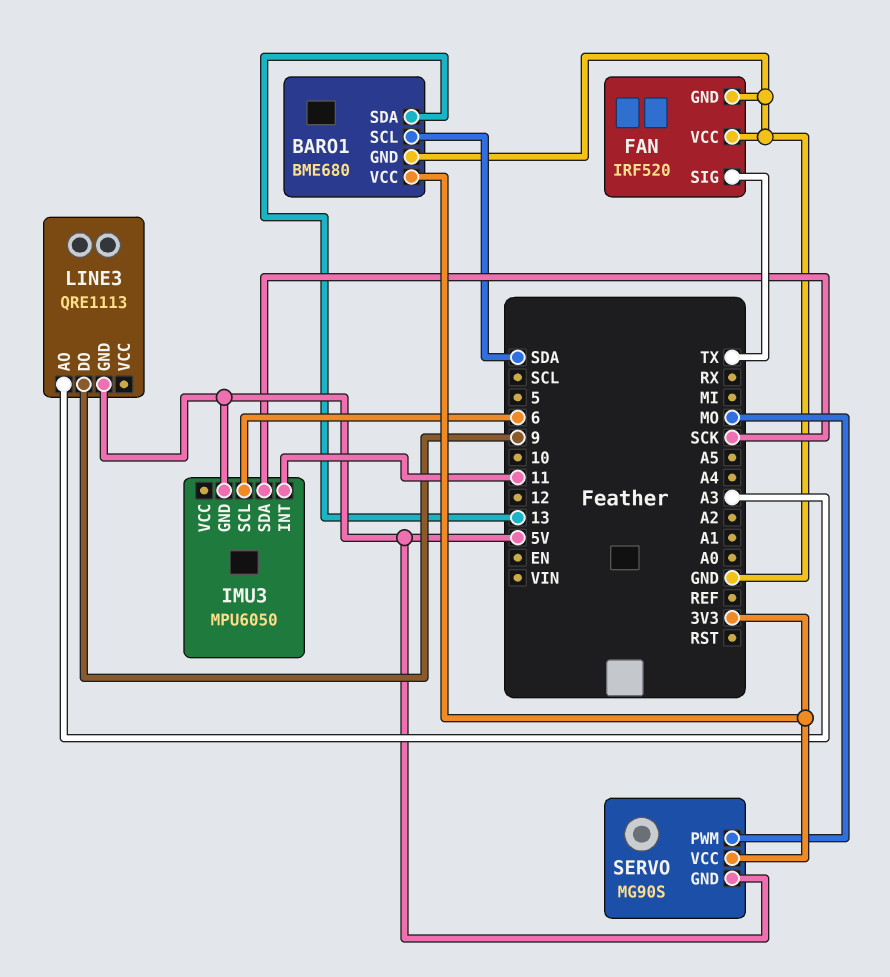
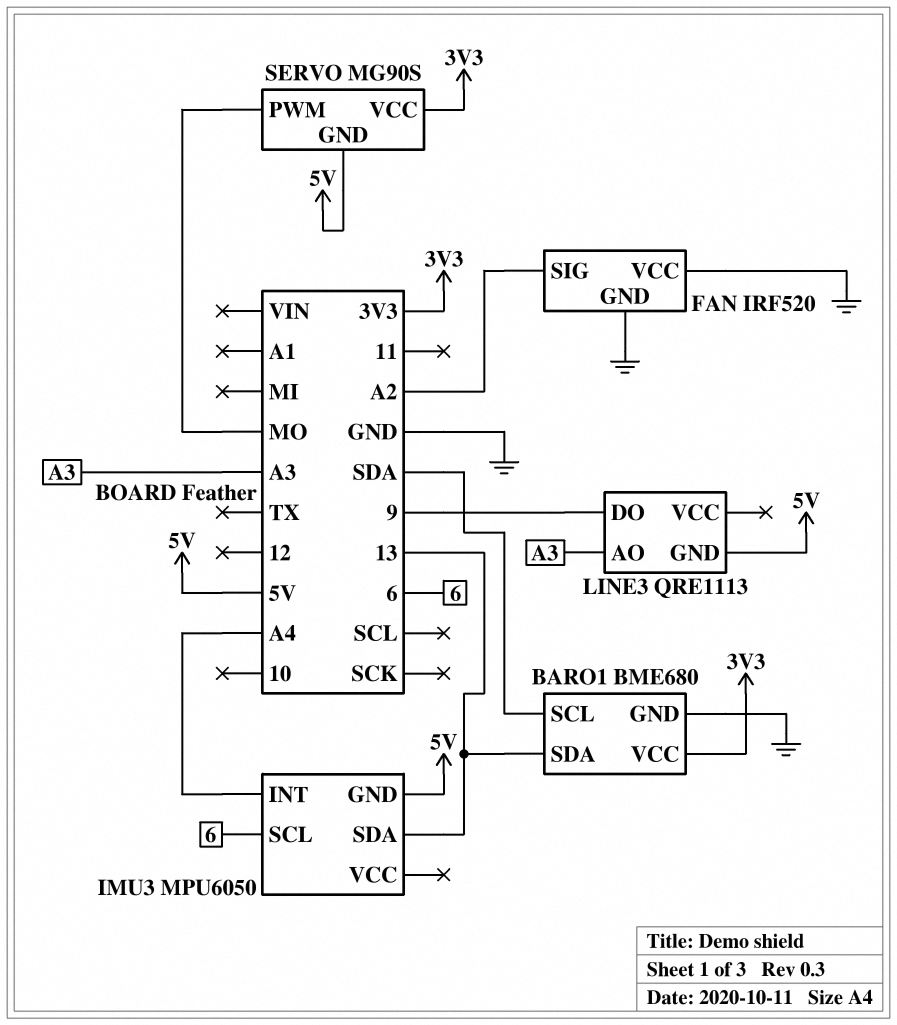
FAN pin SIG: TX -> A2
IMU3 pin INT: 11 -> A4
IMU3 pin SDA: SCK -> 13

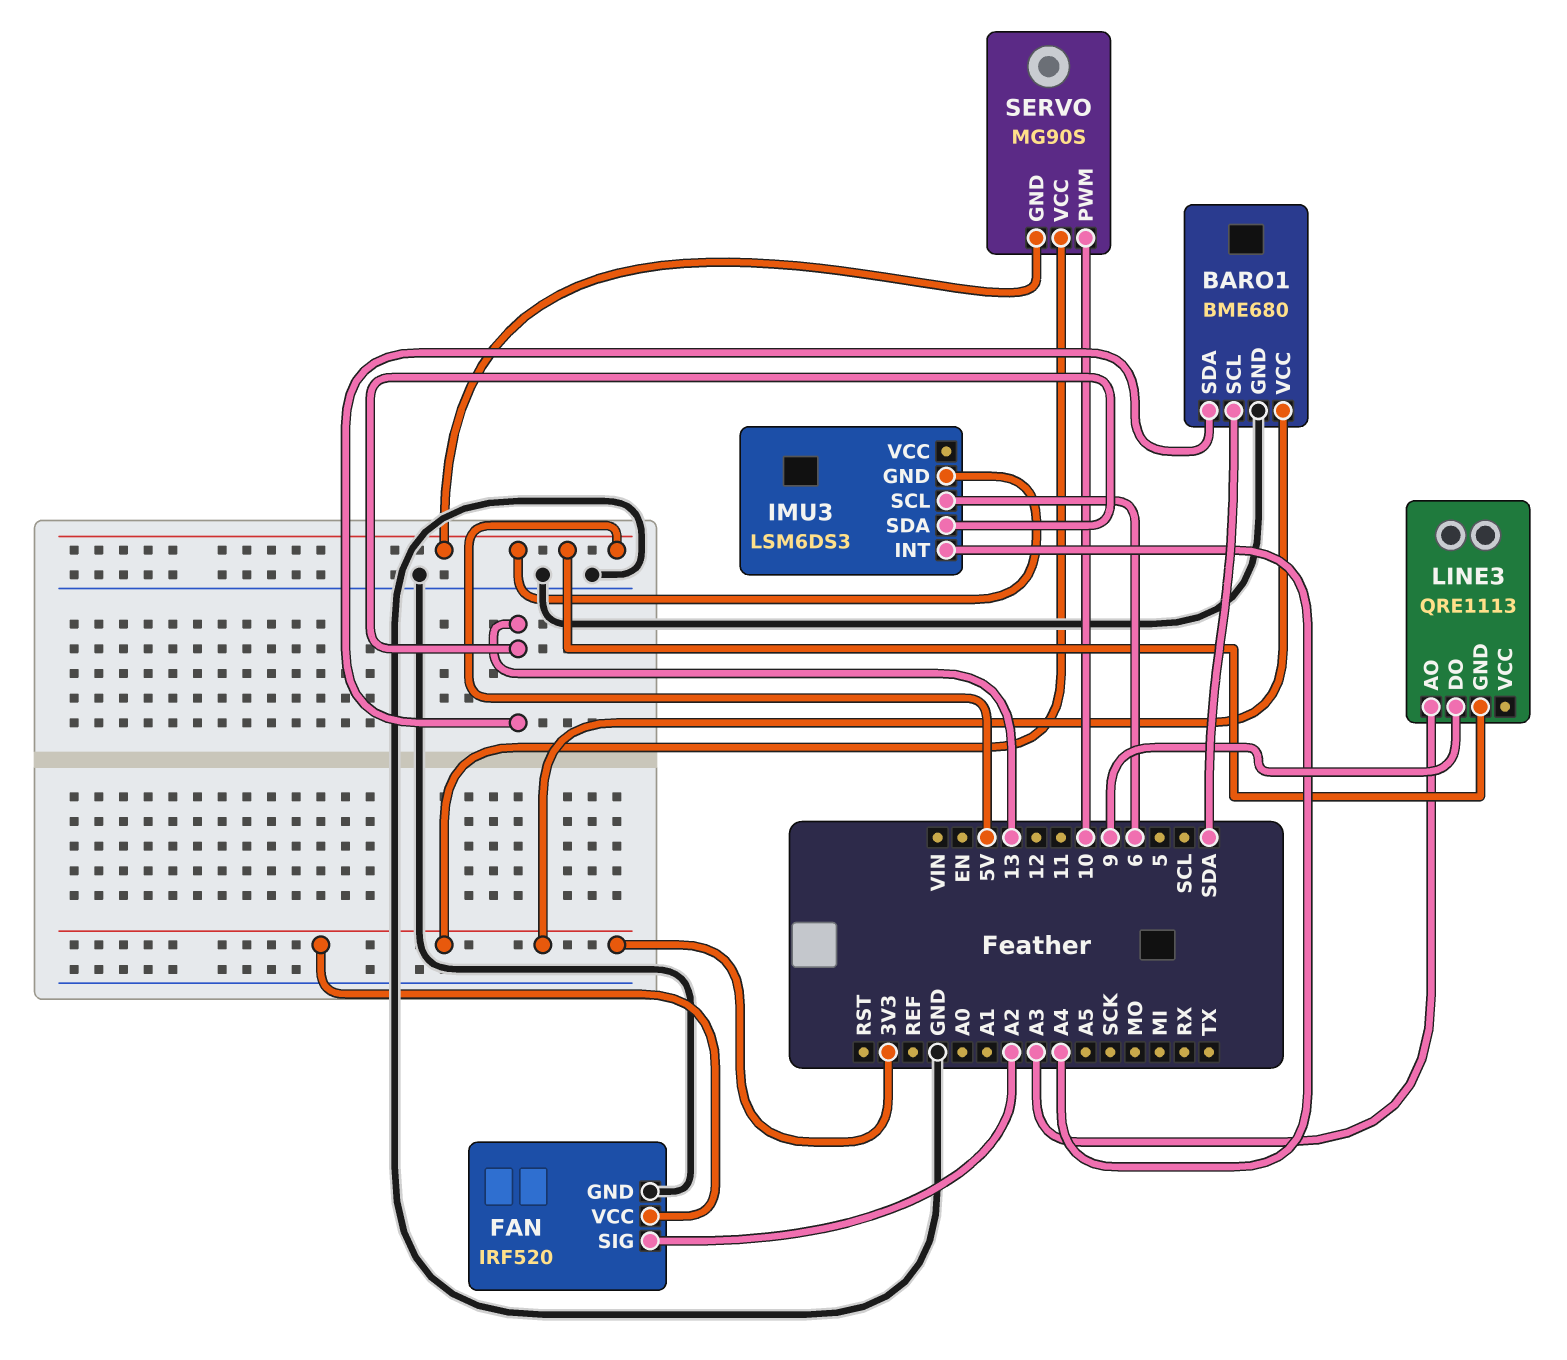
FAN pin VCC: GND -> 3V3
IMU3: MPU6050 -> LSM6DS3
SERVO pin PWM: MO -> 10

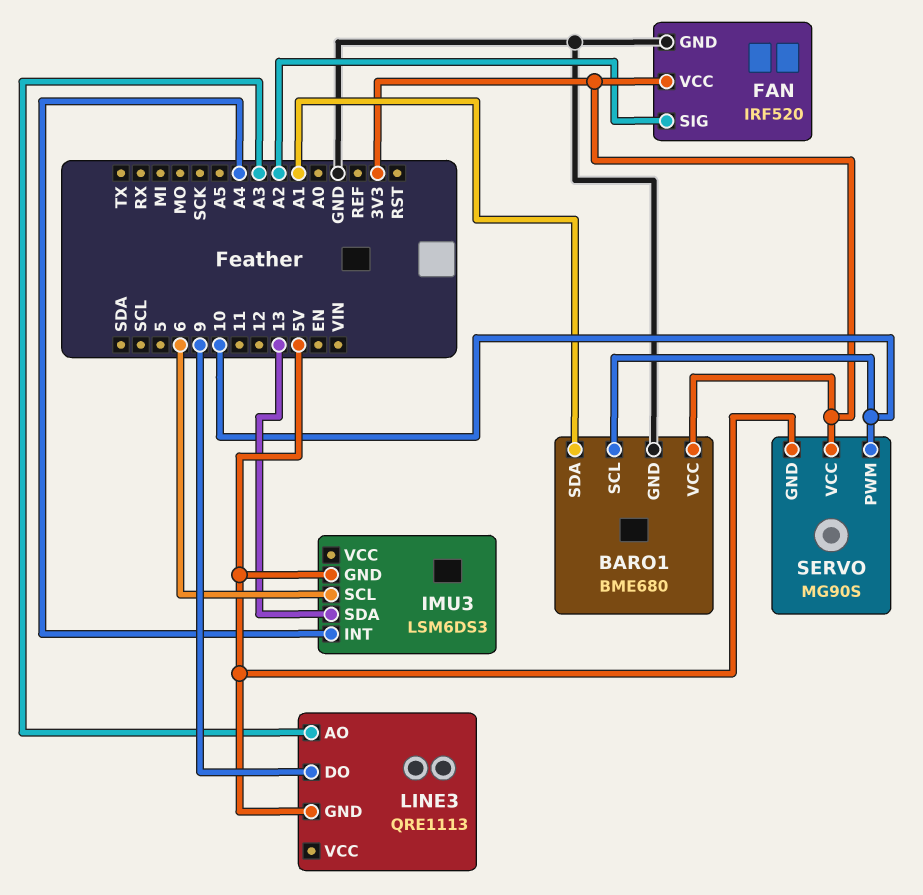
BARO1 pin SCL: SDA -> 10
BARO1 pin SDA: 13 -> A1

